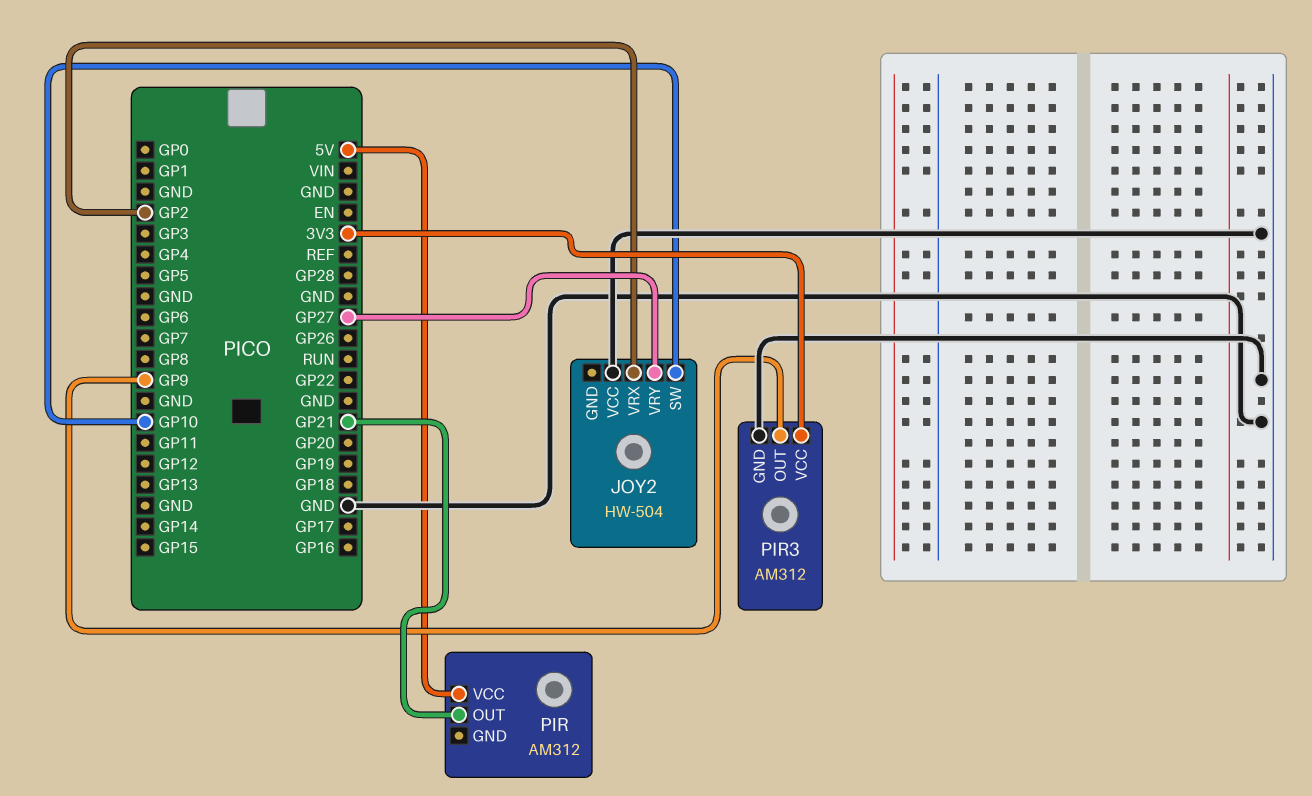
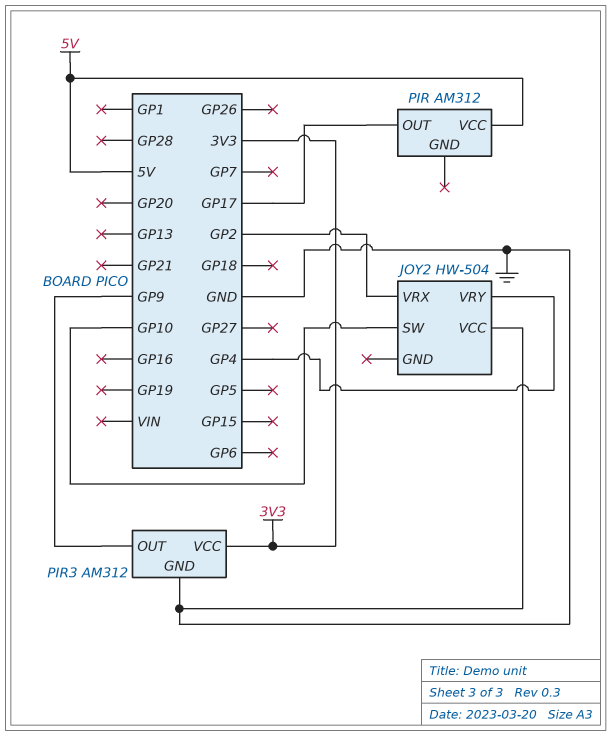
JOY2 pin VRY: GP27 -> GP4
PIR pin OUT: GP21 -> GP17

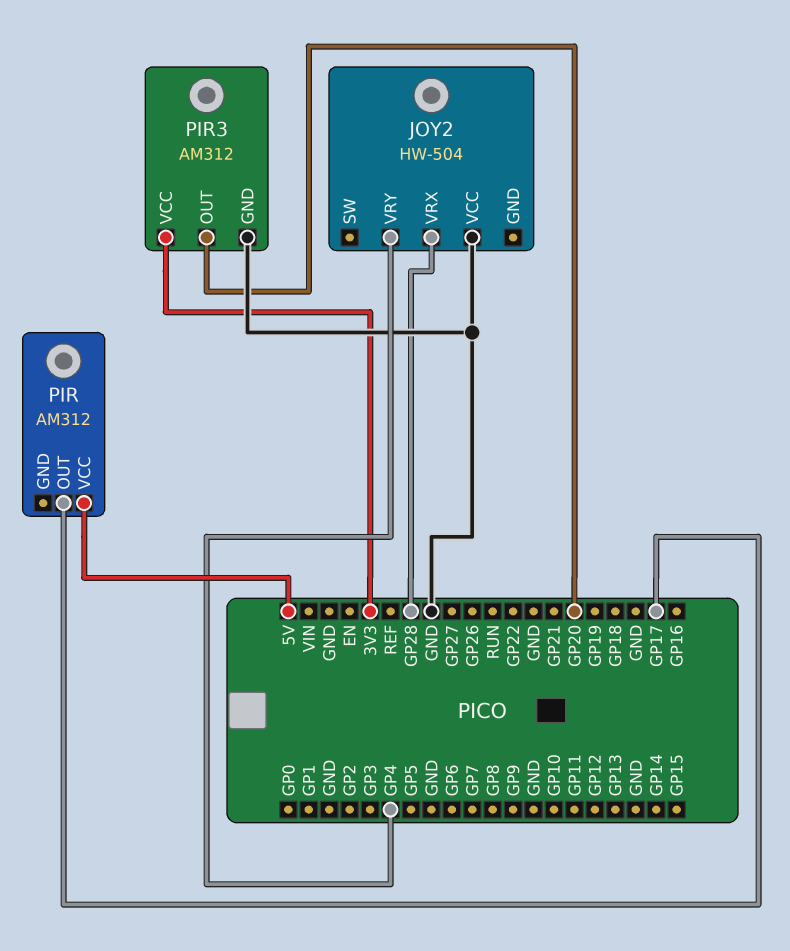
JOY2 pin SW: GP10 -> none
JOY2 pin VRX: GP2 -> GP28
PIR3 pin OUT: GP9 -> GP20

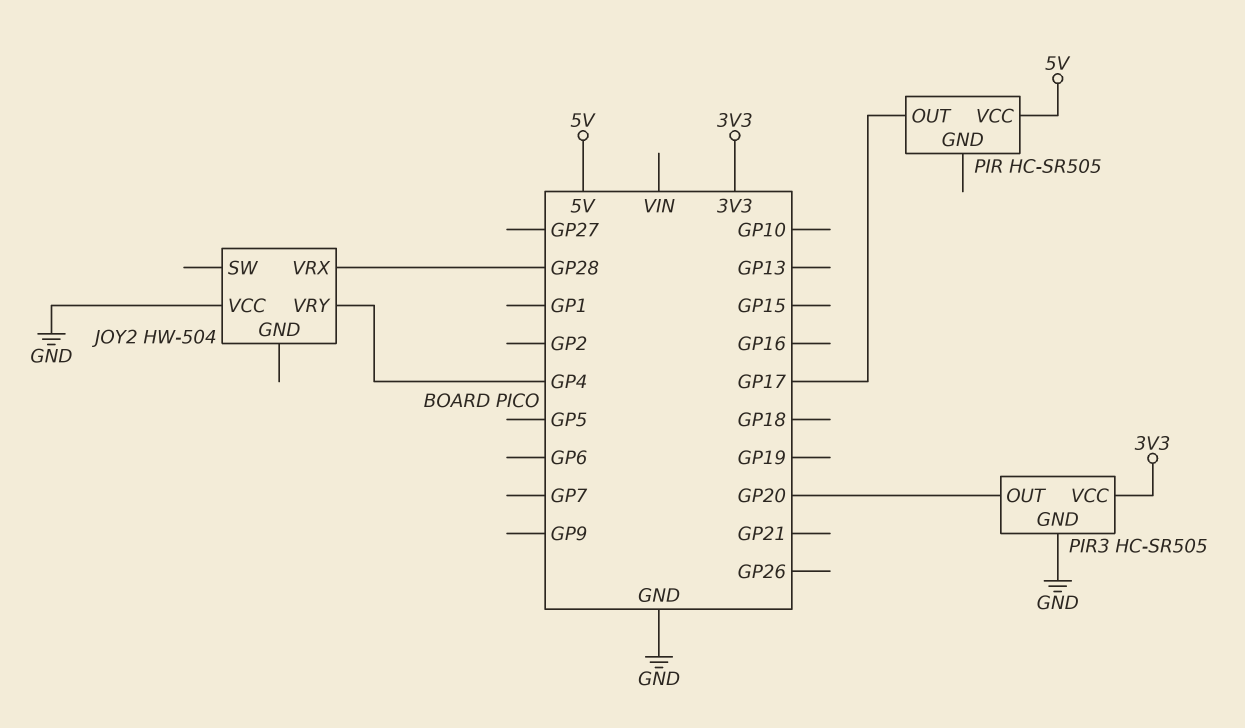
PIR: AM312 -> HC-SR505
PIR3: AM312 -> HC-SR505

